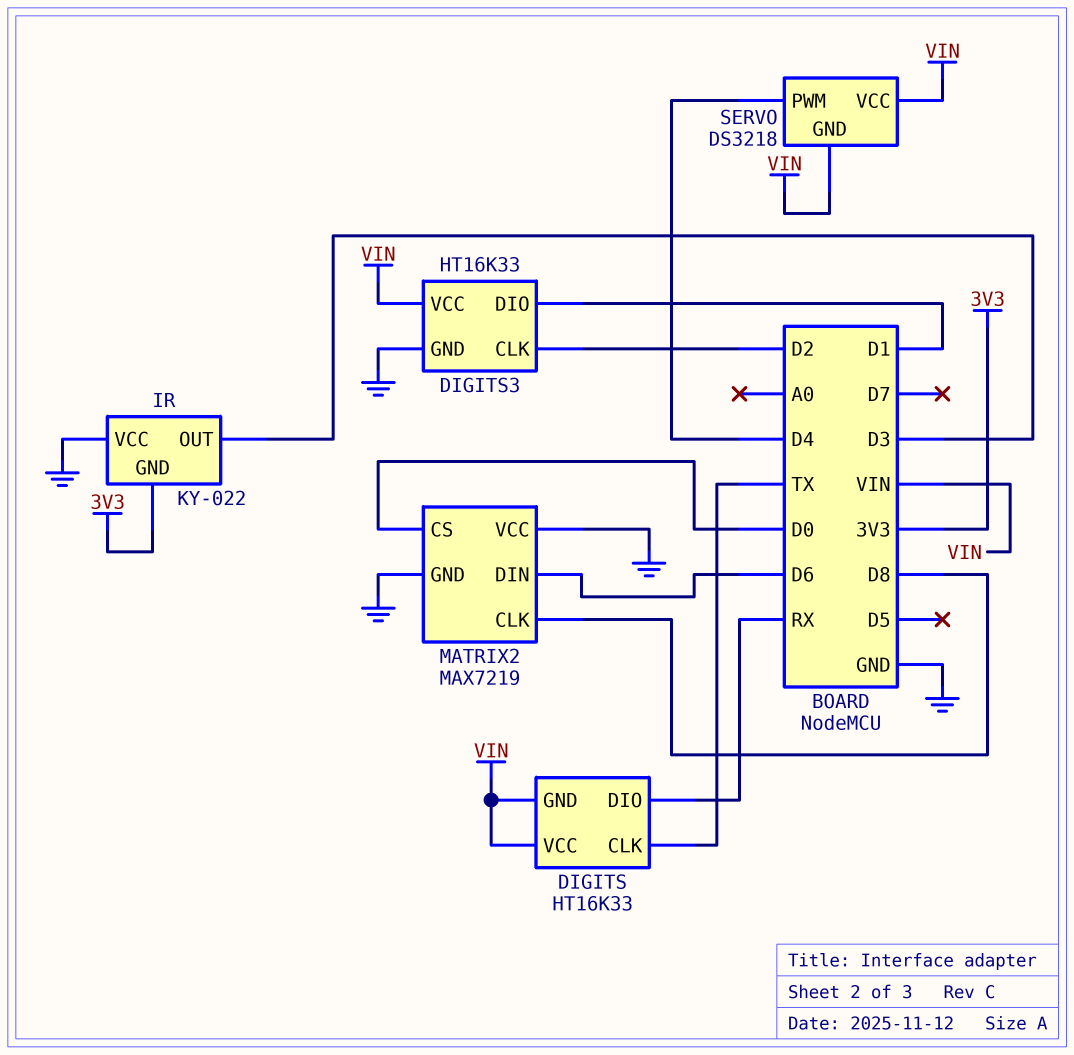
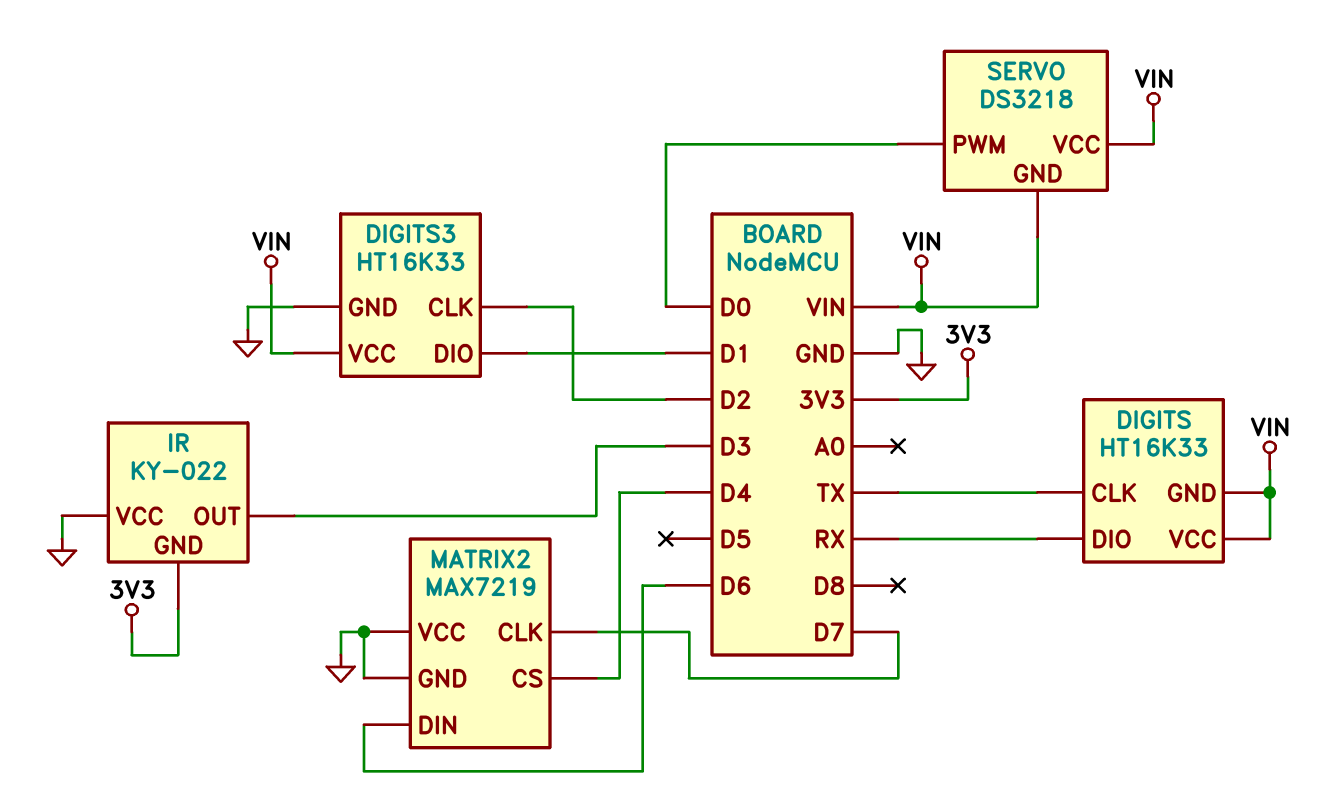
MATRIX2 pin CLK: D8 -> D7
MATRIX2 pin CS: D0 -> D4
SERVO pin PWM: D4 -> D0

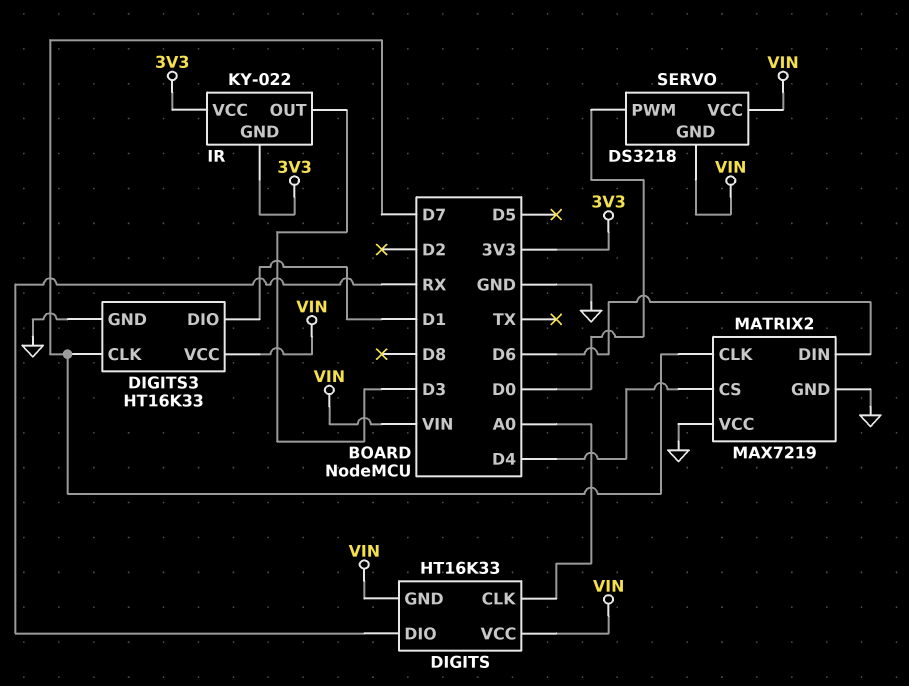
DIGITS pin CLK: TX -> A0
DIGITS3 pin CLK: D2 -> D7
IR pin VCC: GND -> 3V3

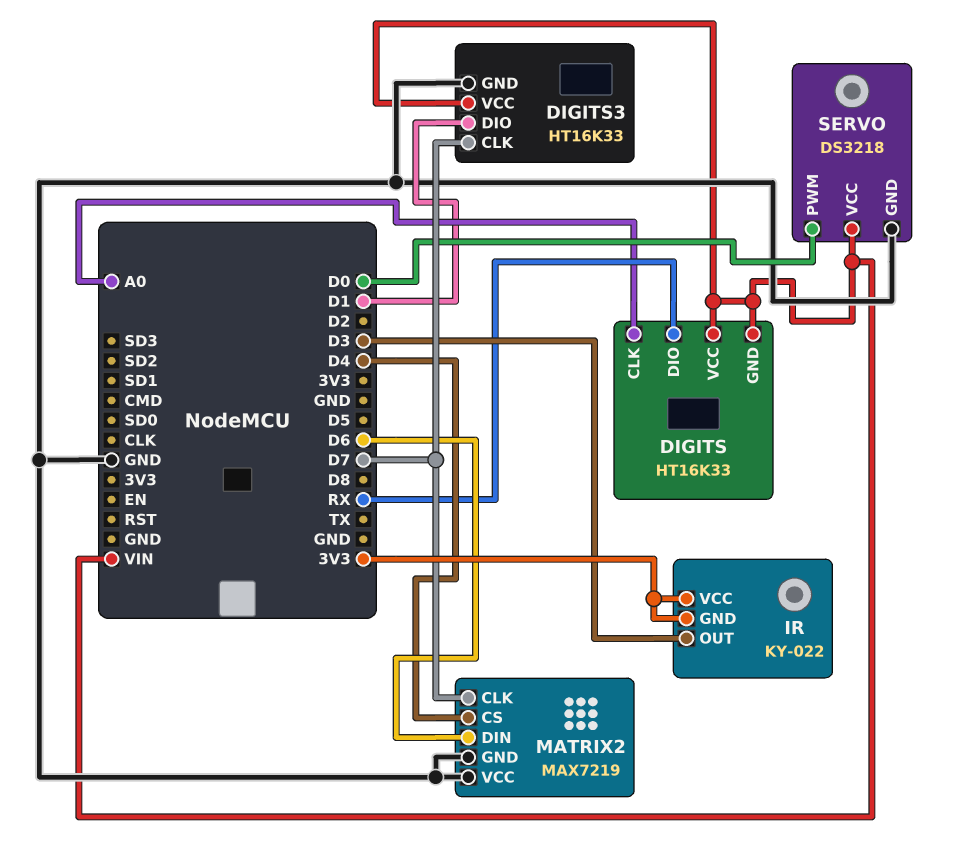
SERVO pin GND: VIN -> GND

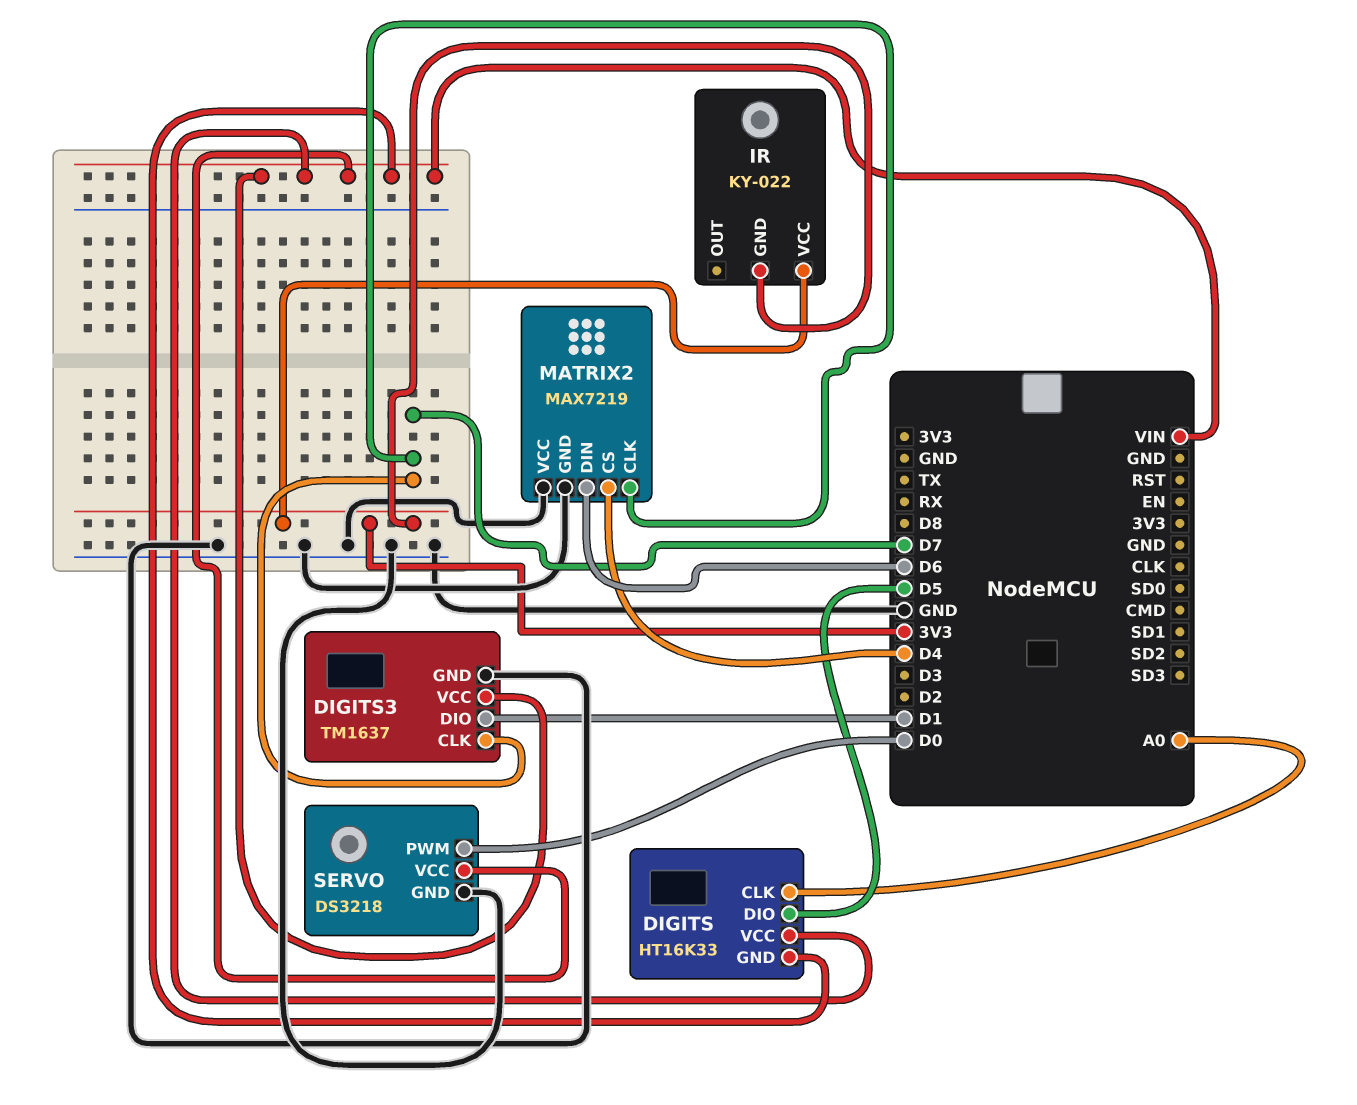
DIGITS pin DIO: RX -> D5
DIGITS3: HT16K33 -> TM1637
IR pin OUT: D3 -> none

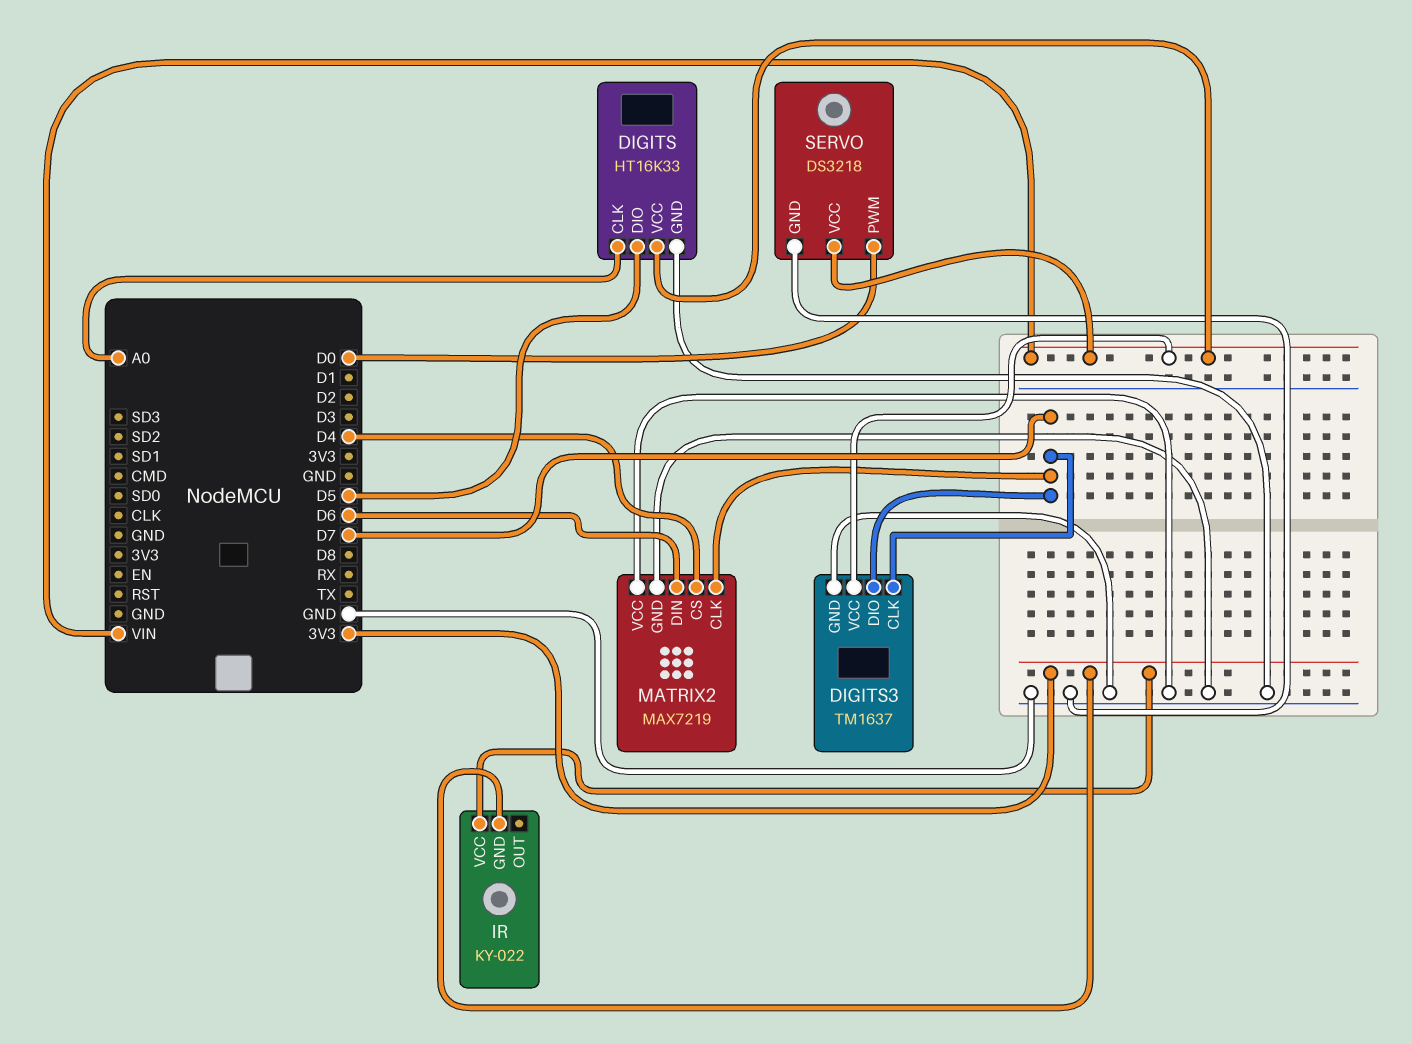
DIGITS pin GND: VIN -> GND
DIGITS3 pin DIO: D1 -> D7

